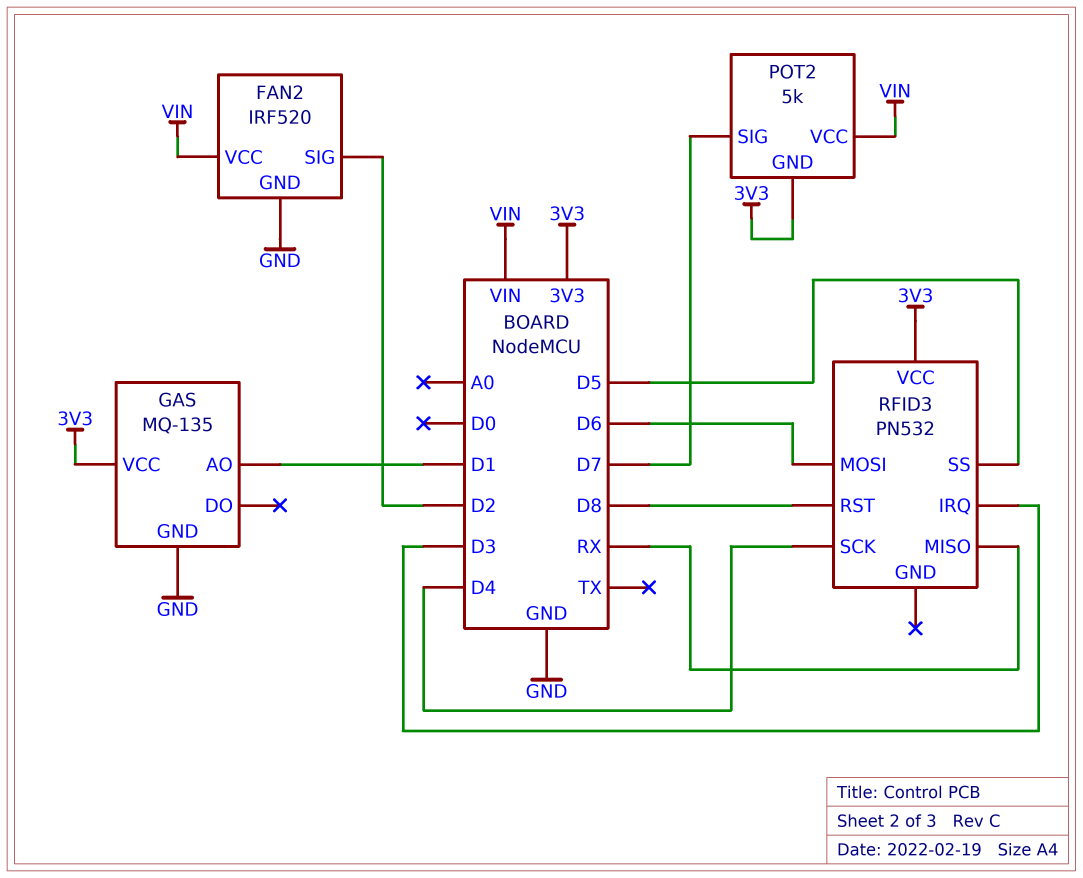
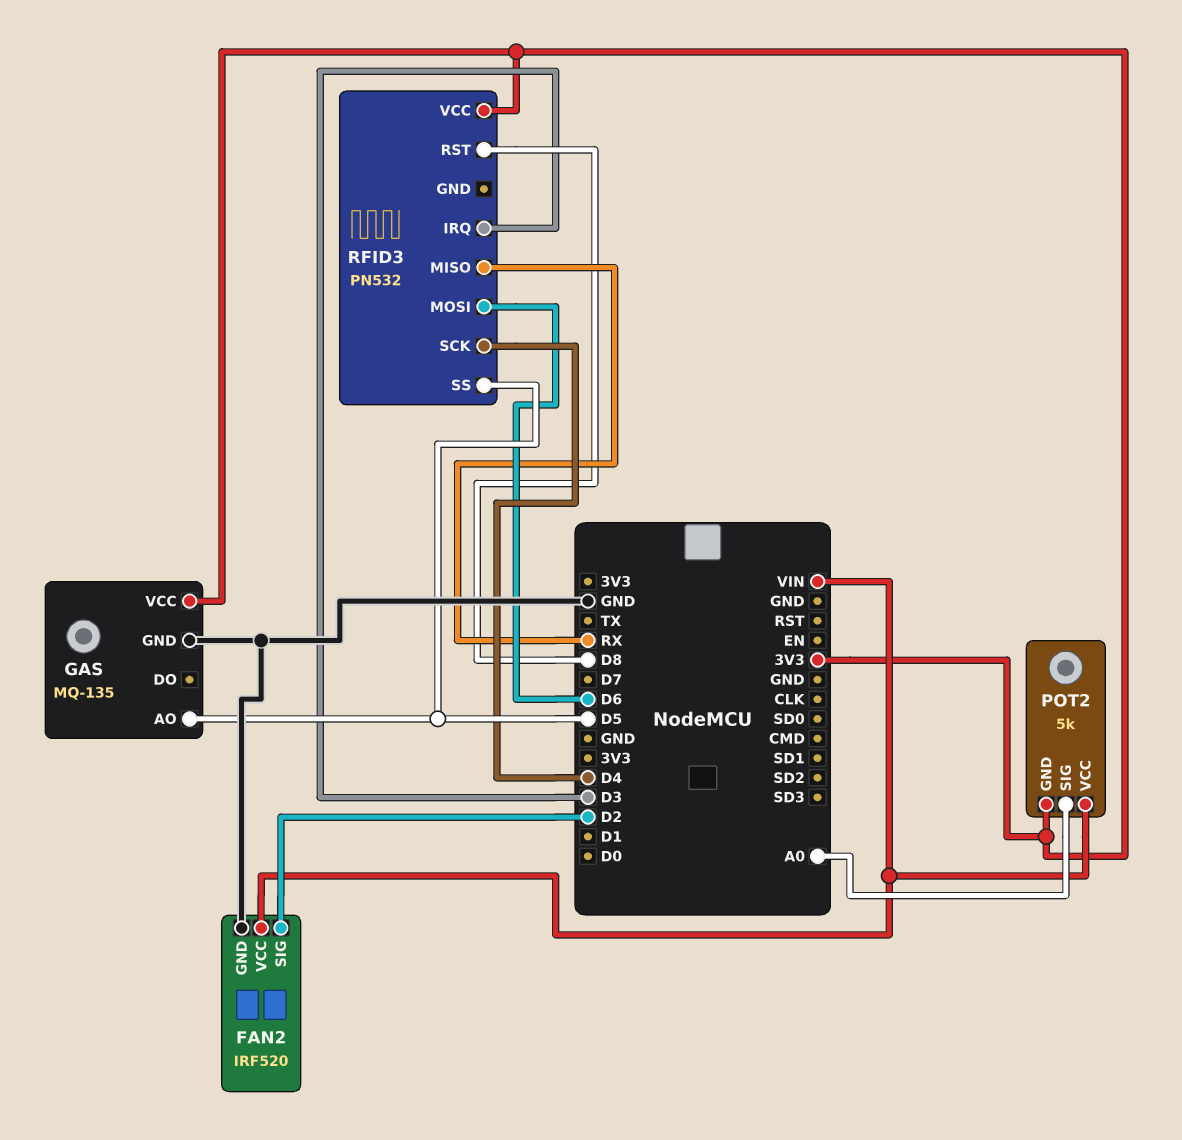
GAS pin AO: D1 -> D5
POT2 pin SIG: D7 -> A0

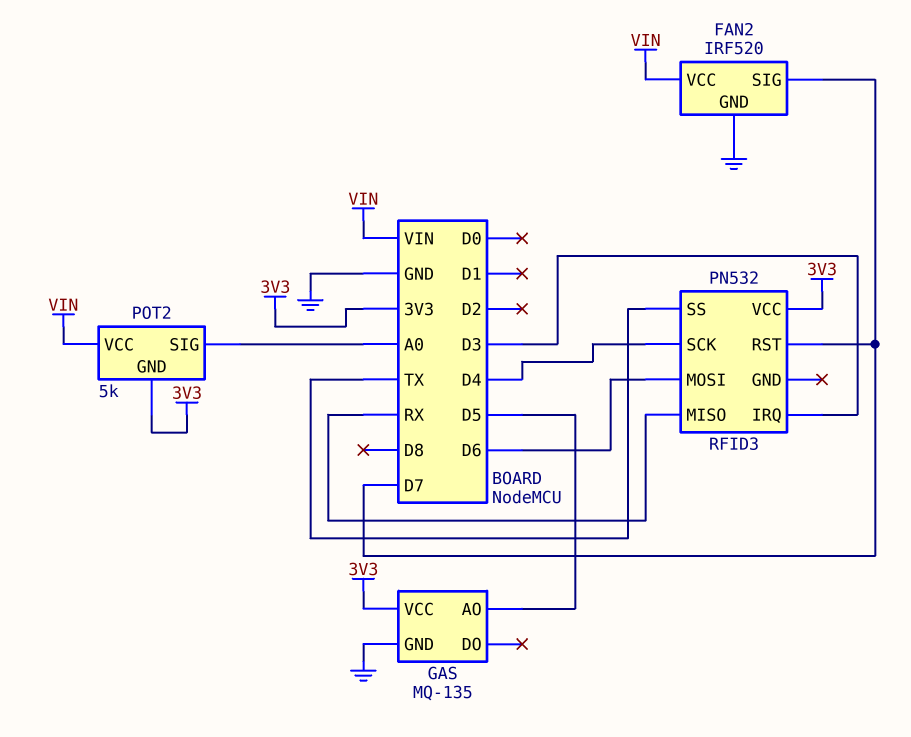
FAN2 pin SIG: D2 -> D7
RFID3 pin RST: D8 -> D7
RFID3 pin SS: D5 -> TX

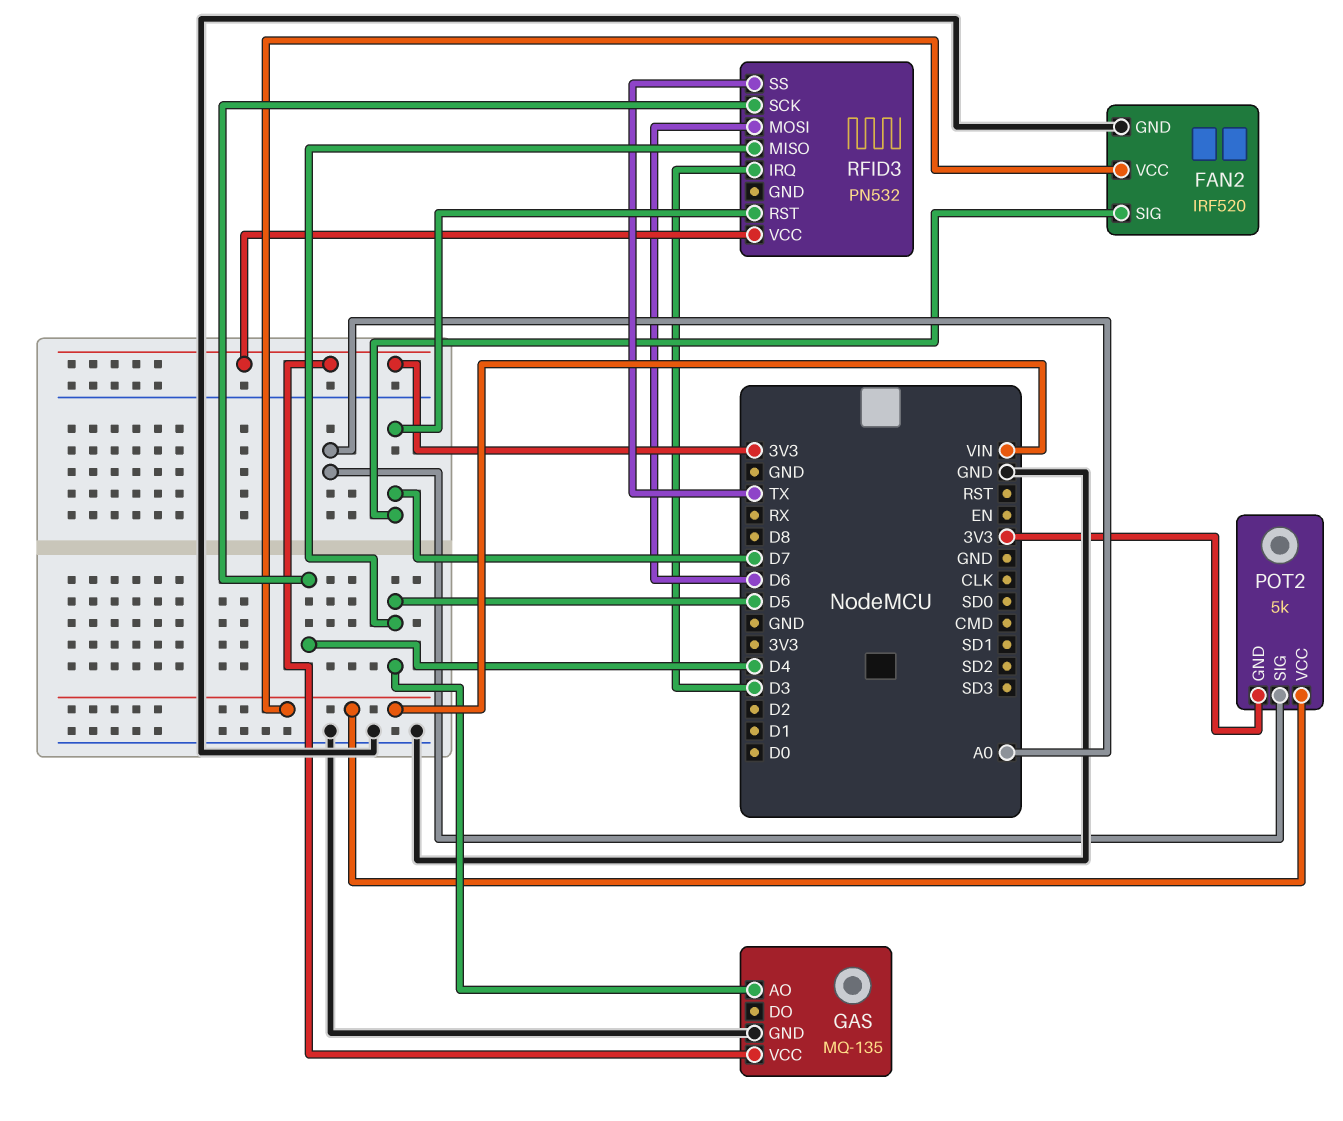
RFID3 pin MISO: RX -> D5

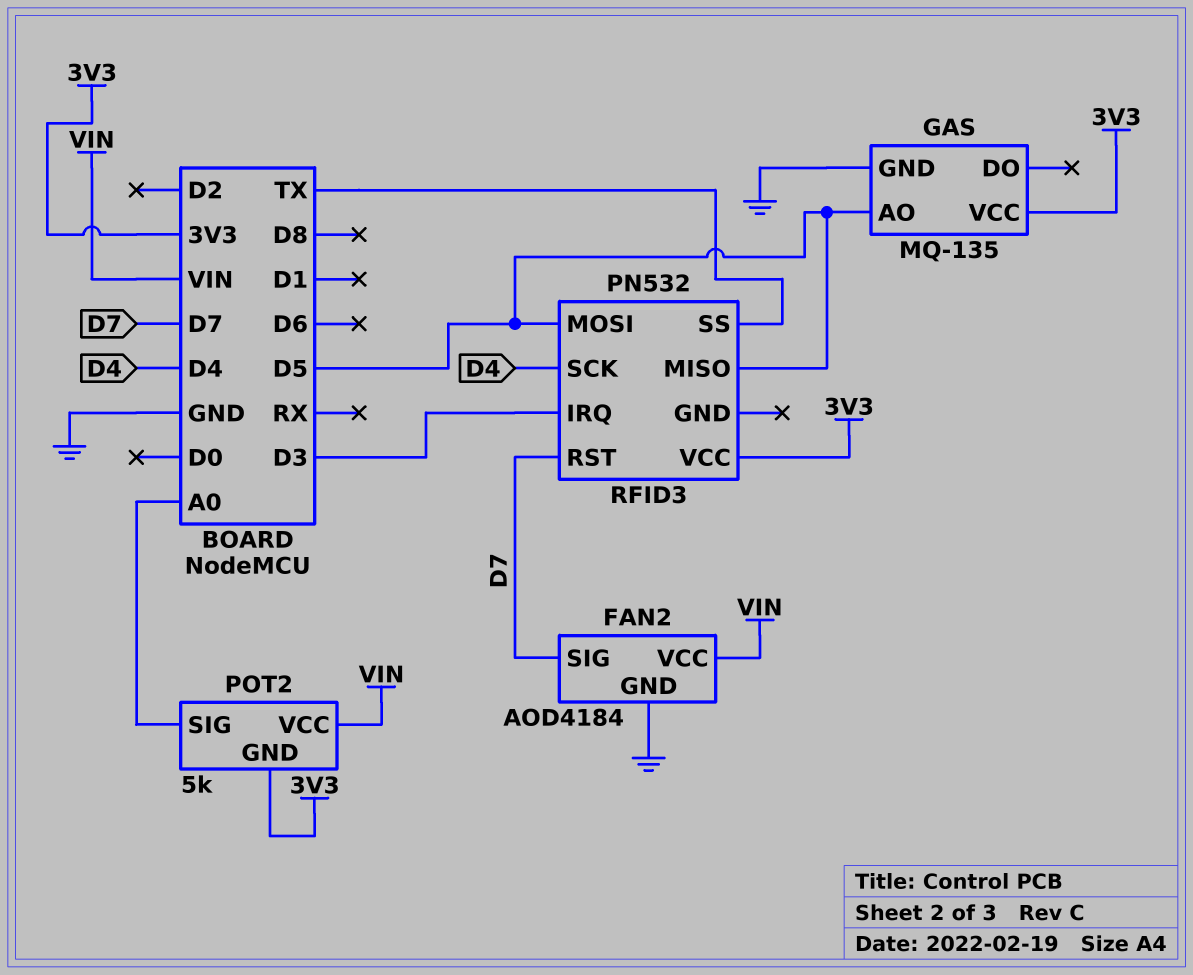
FAN2: IRF520 -> AOD4184
RFID3 pin MOSI: D6 -> D5

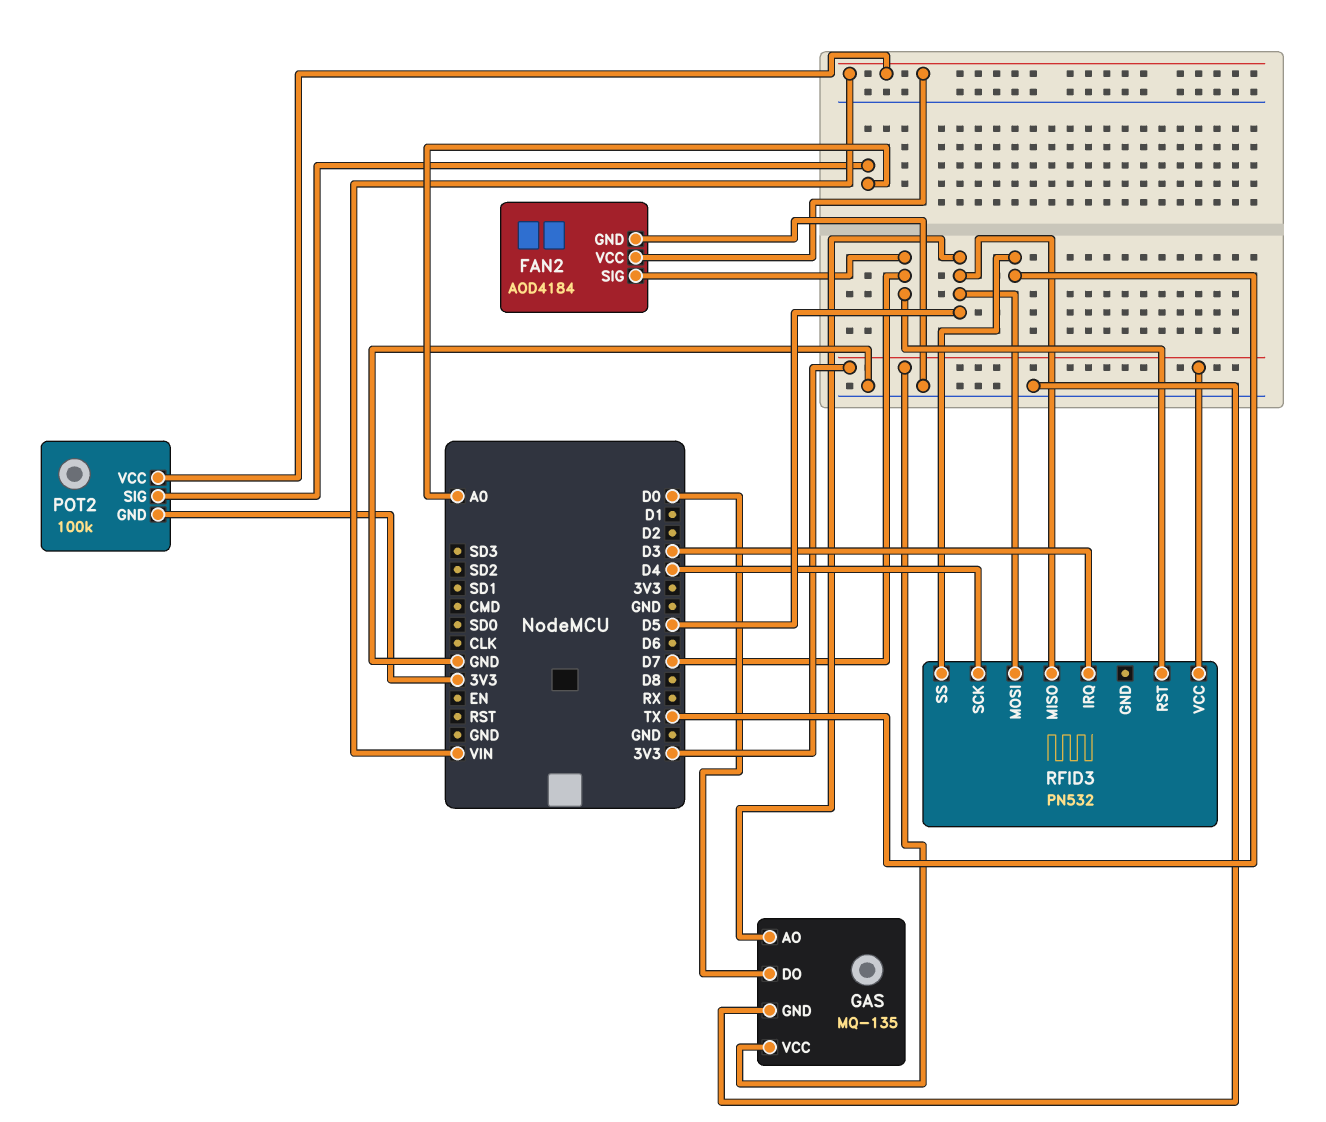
GAS pin DO: none -> D0
POT2: 5k -> 100k

